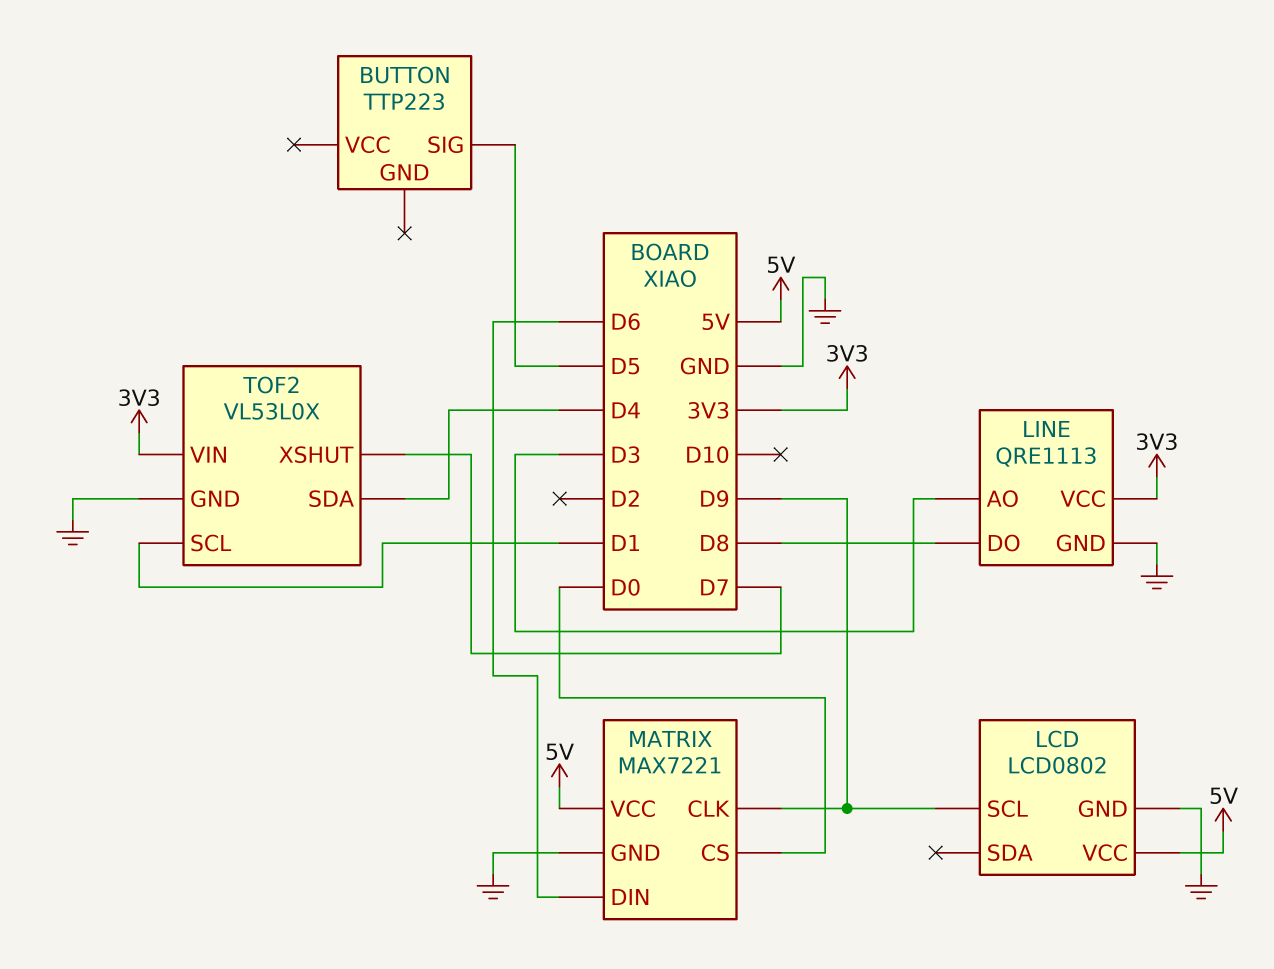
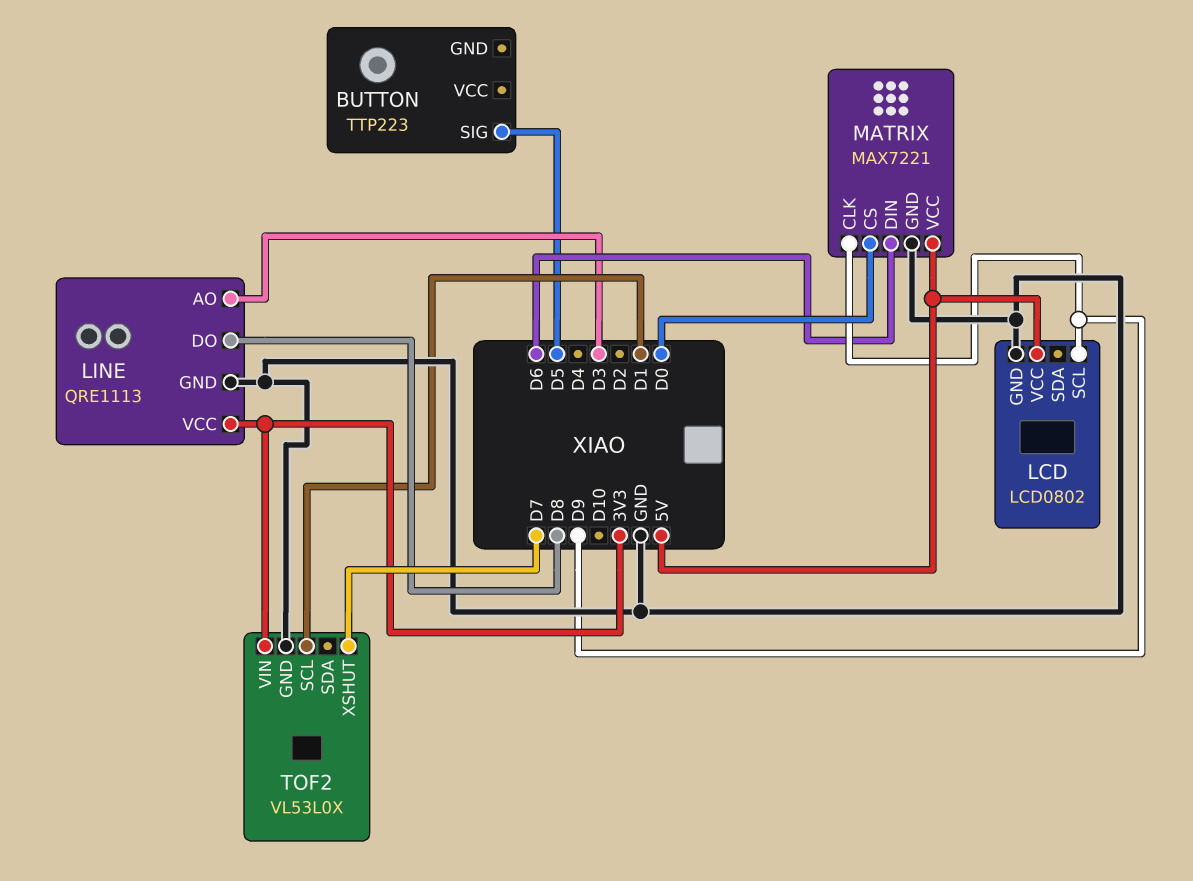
TOF2 pin SDA: D4 -> none

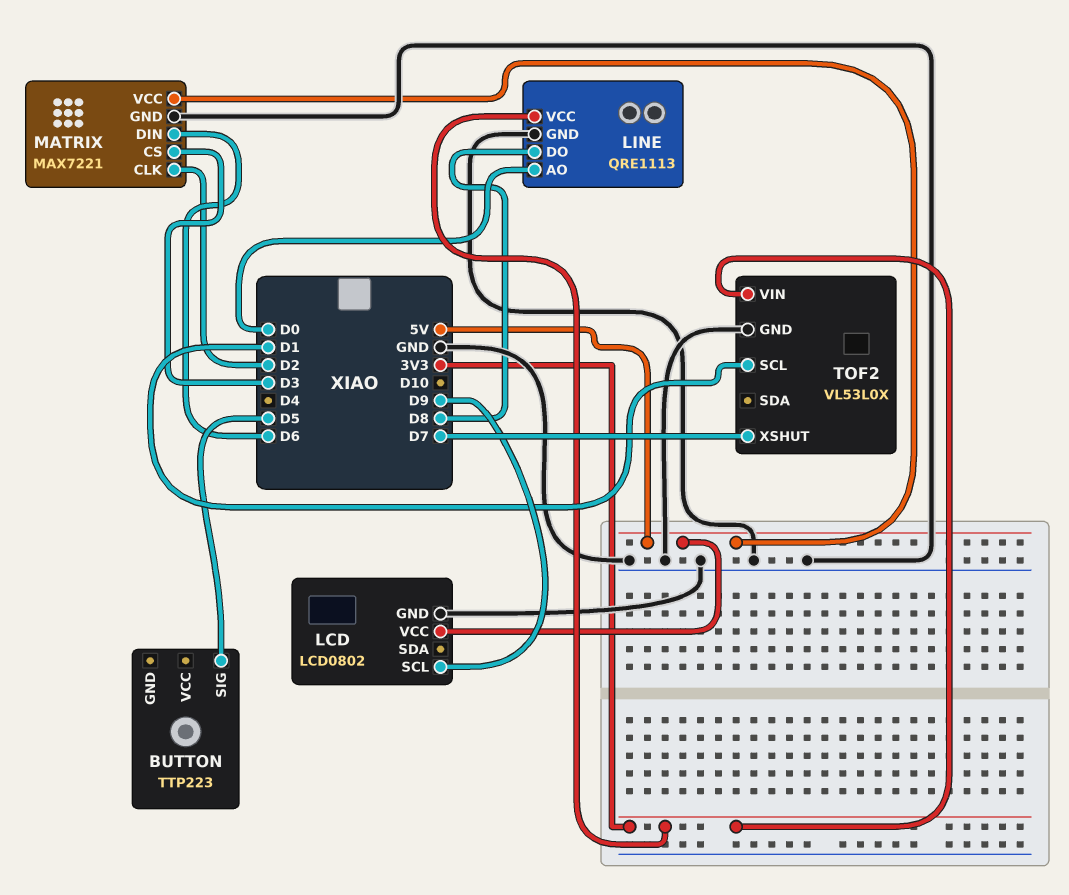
LINE pin AO: D3 -> D0
MATRIX pin CLK: D9 -> D2
MATRIX pin CS: D0 -> D3

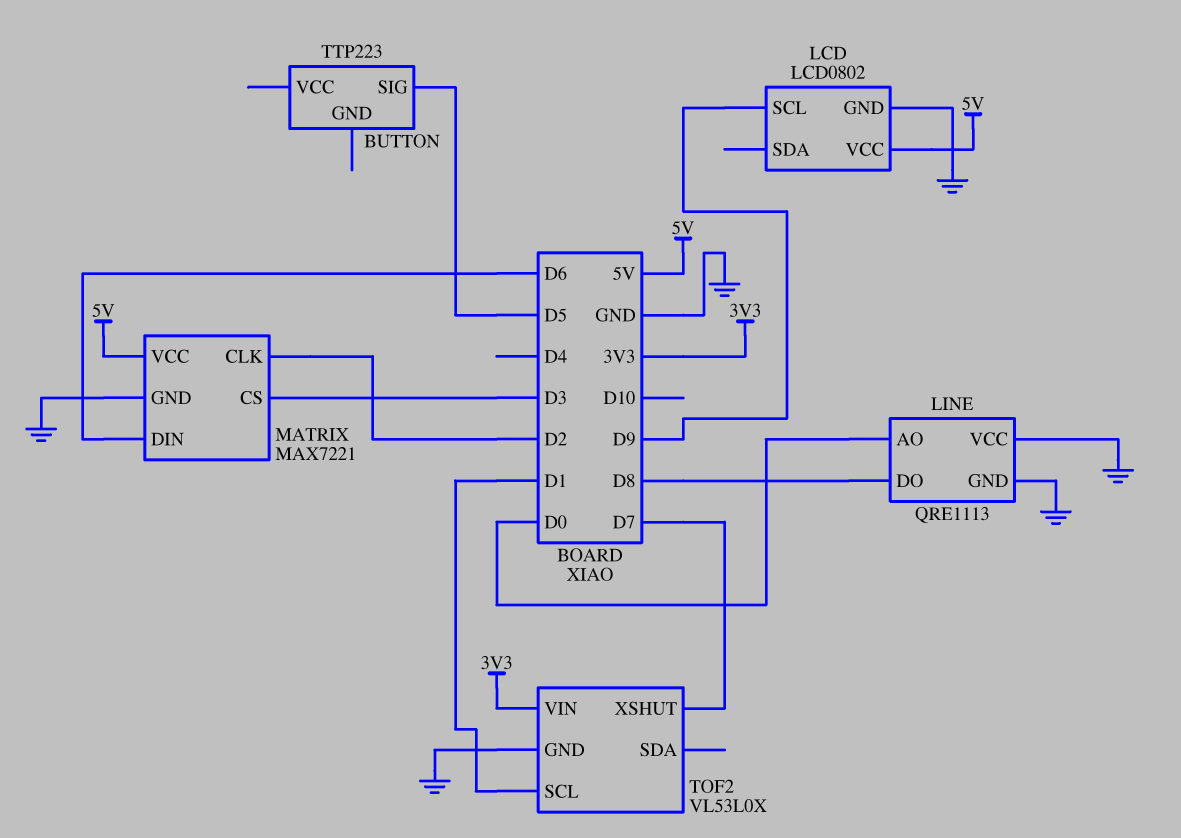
LINE pin VCC: 3V3 -> GND

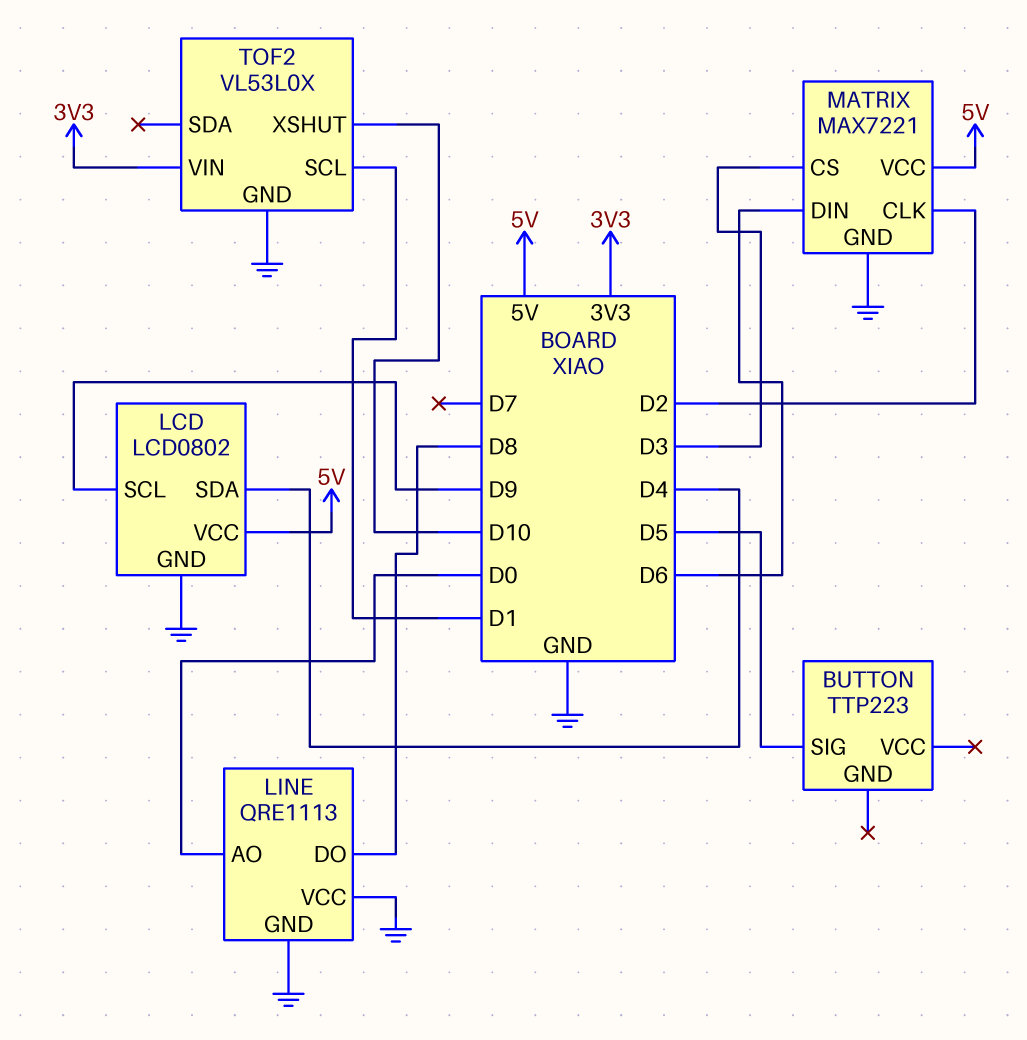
LCD pin SDA: none -> D4
TOF2 pin XSHUT: D7 -> D10

